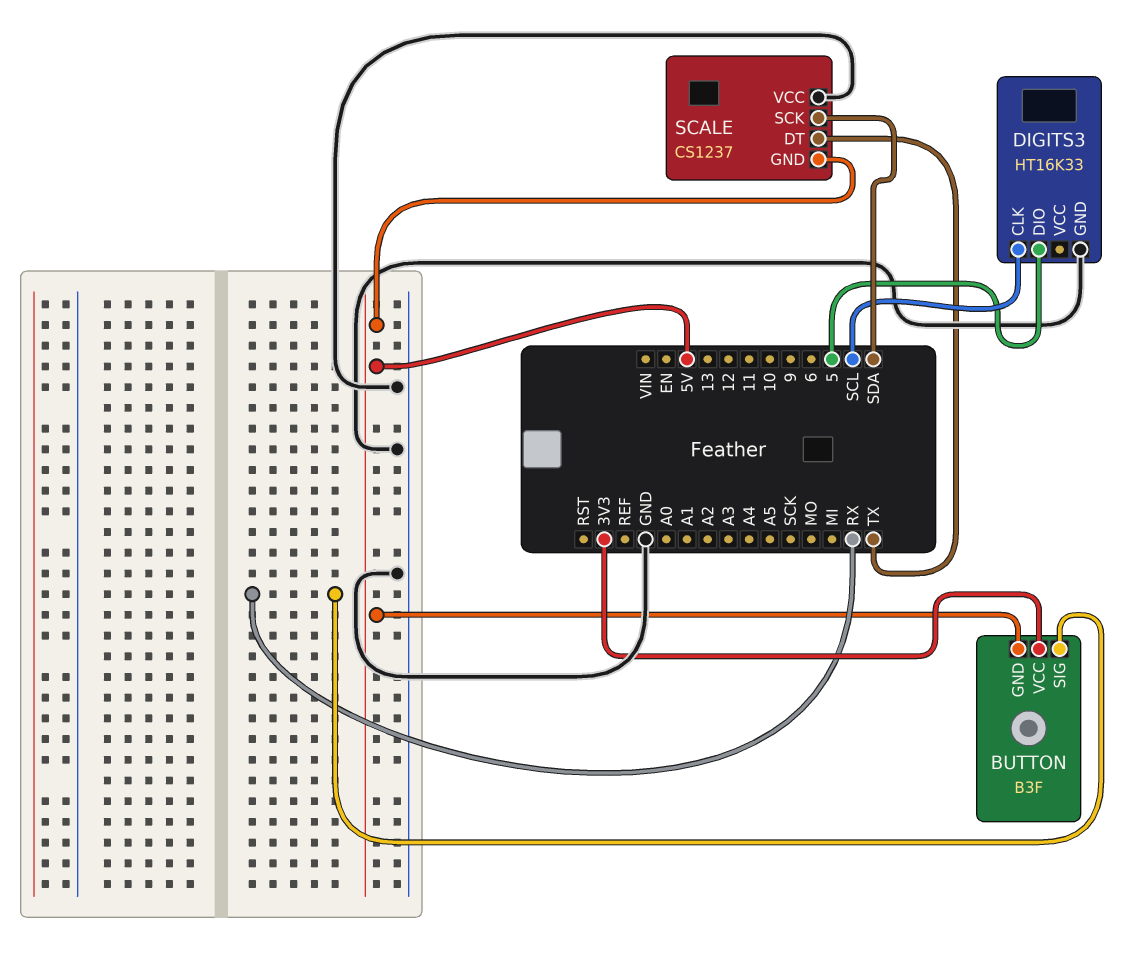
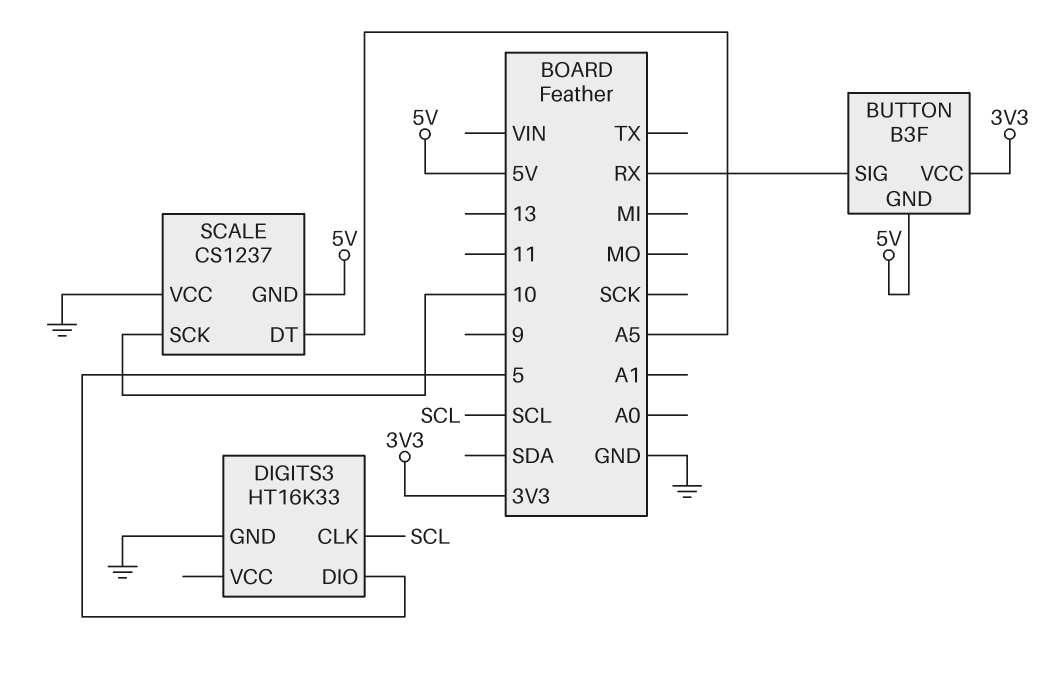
SCALE pin DT: TX -> A5
SCALE pin SCK: SDA -> 10

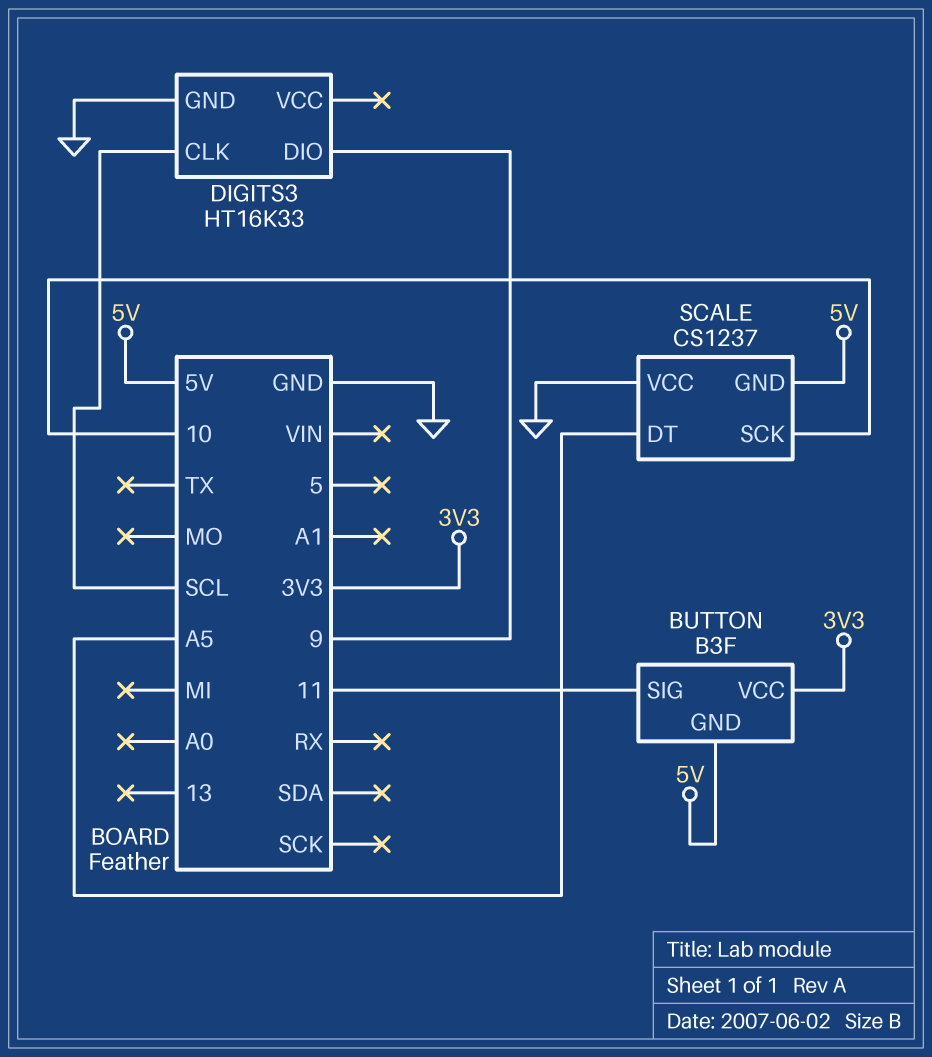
BUTTON pin SIG: RX -> 11
DIGITS3 pin DIO: 5 -> 9

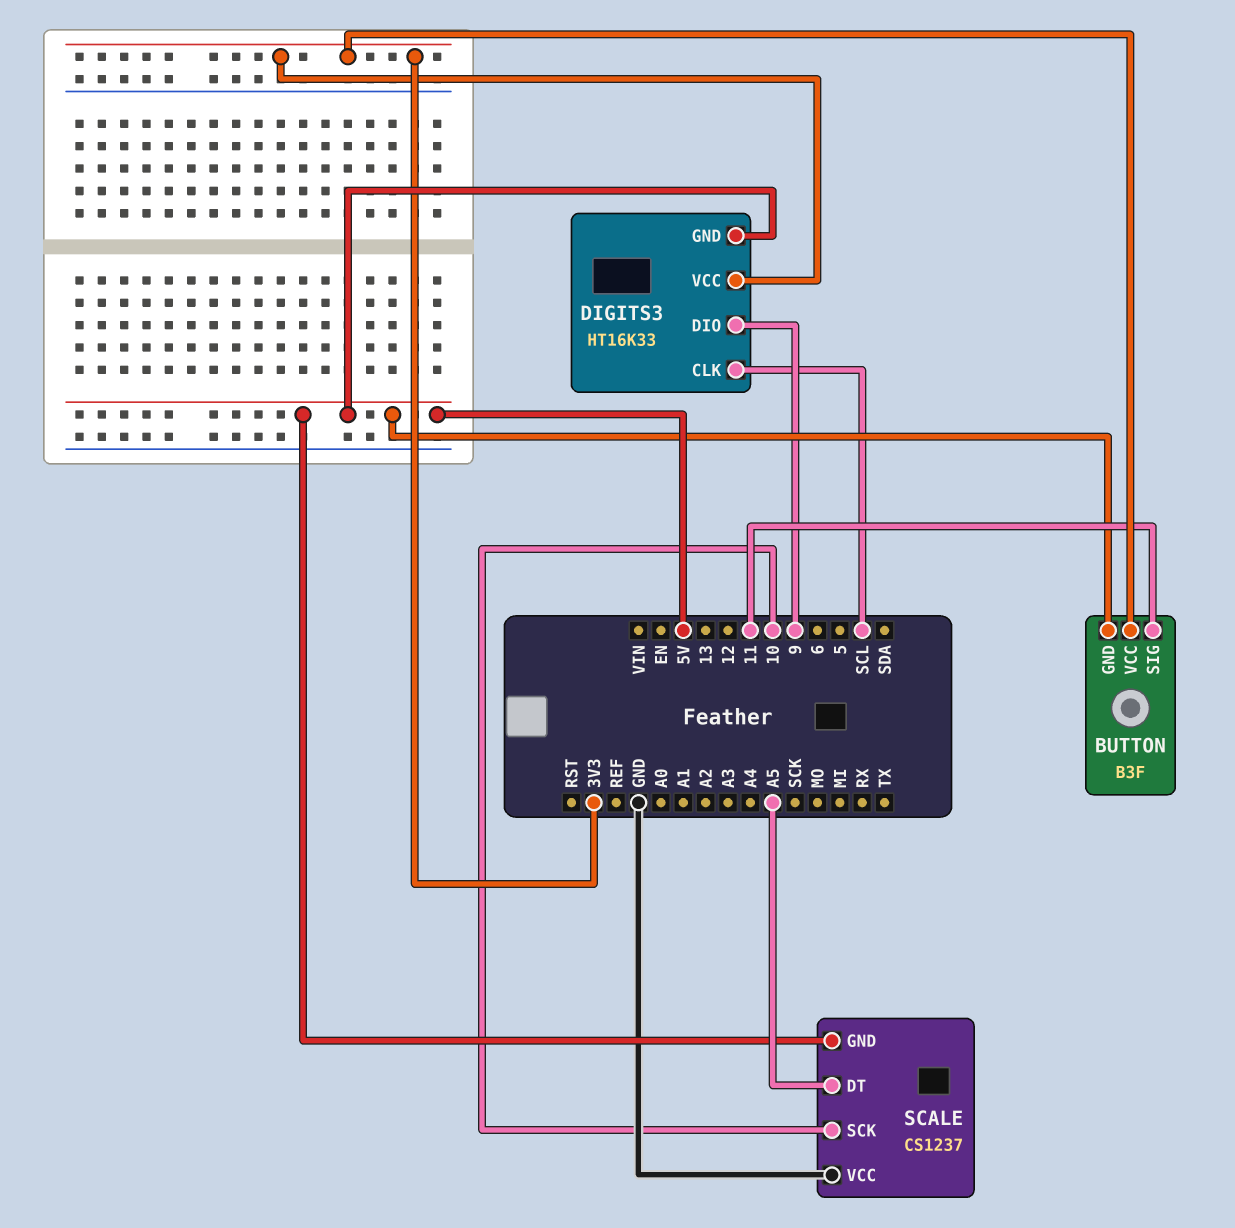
DIGITS3 pin GND: GND -> 5V
DIGITS3 pin VCC: none -> 3V3

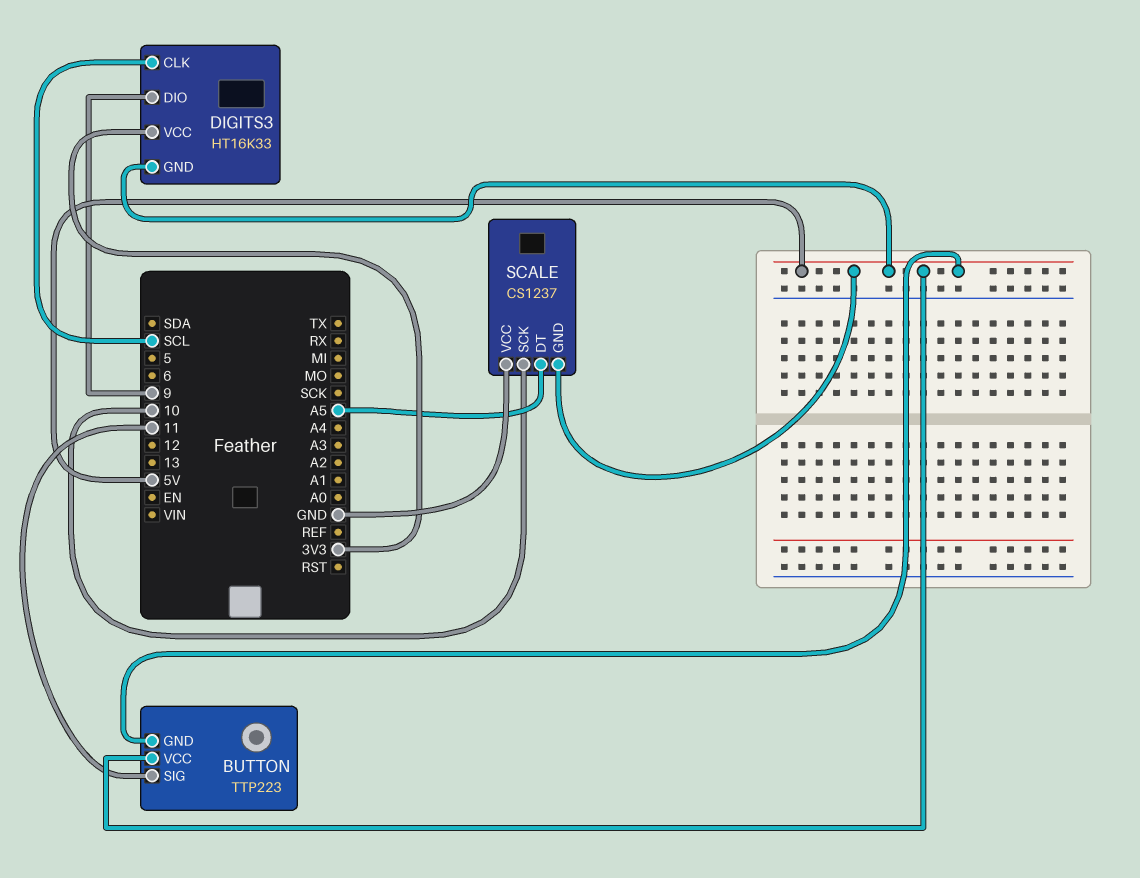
BUTTON: B3F -> TTP223
BUTTON pin VCC: 3V3 -> 5V

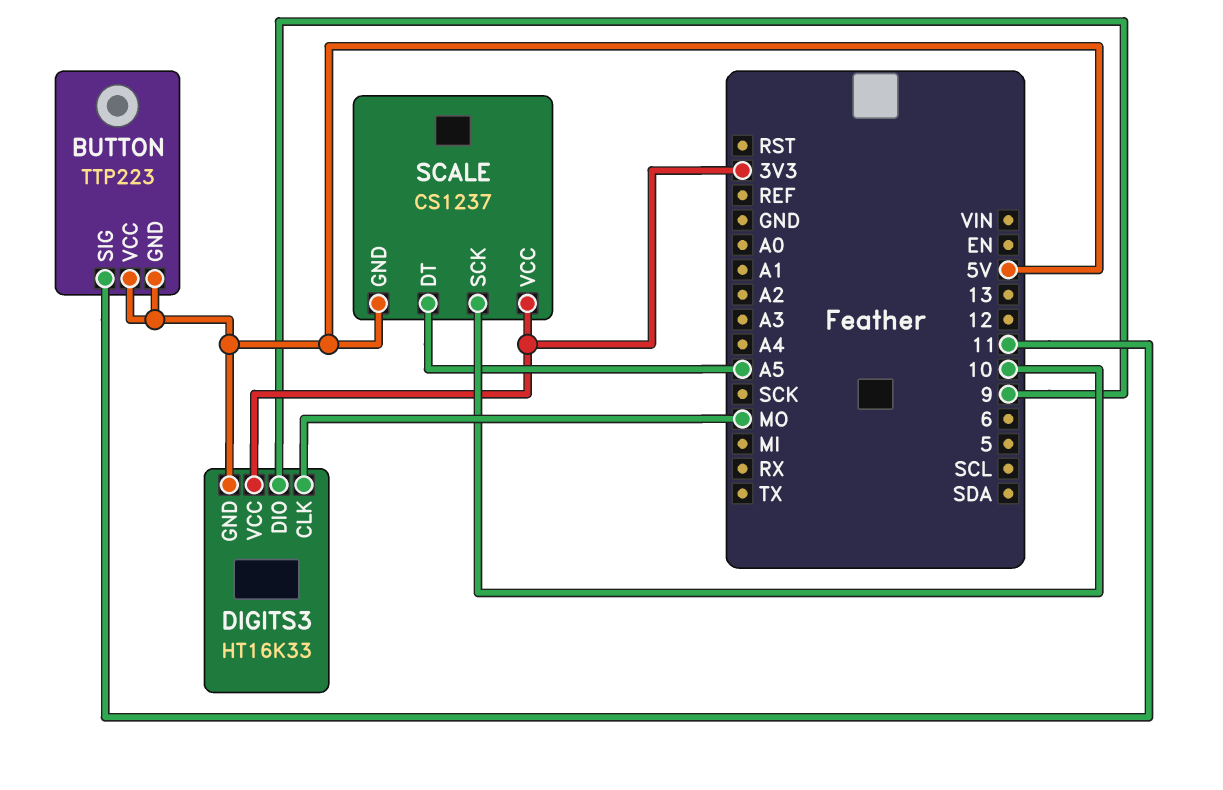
DIGITS3 pin CLK: SCL -> MO
SCALE pin VCC: GND -> 3V3

